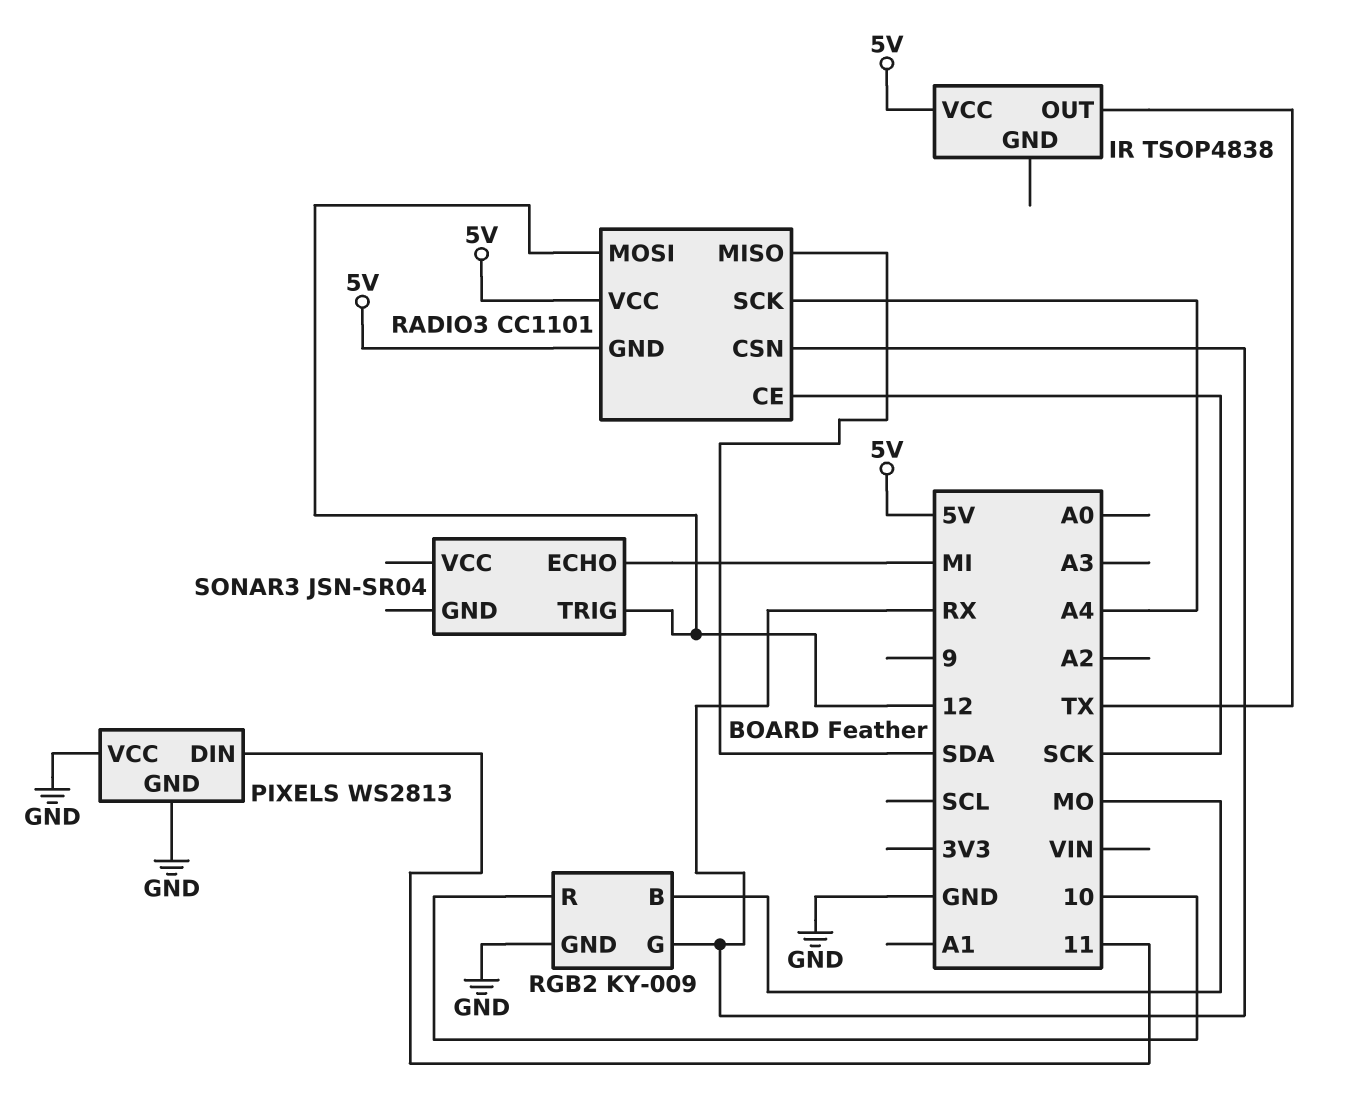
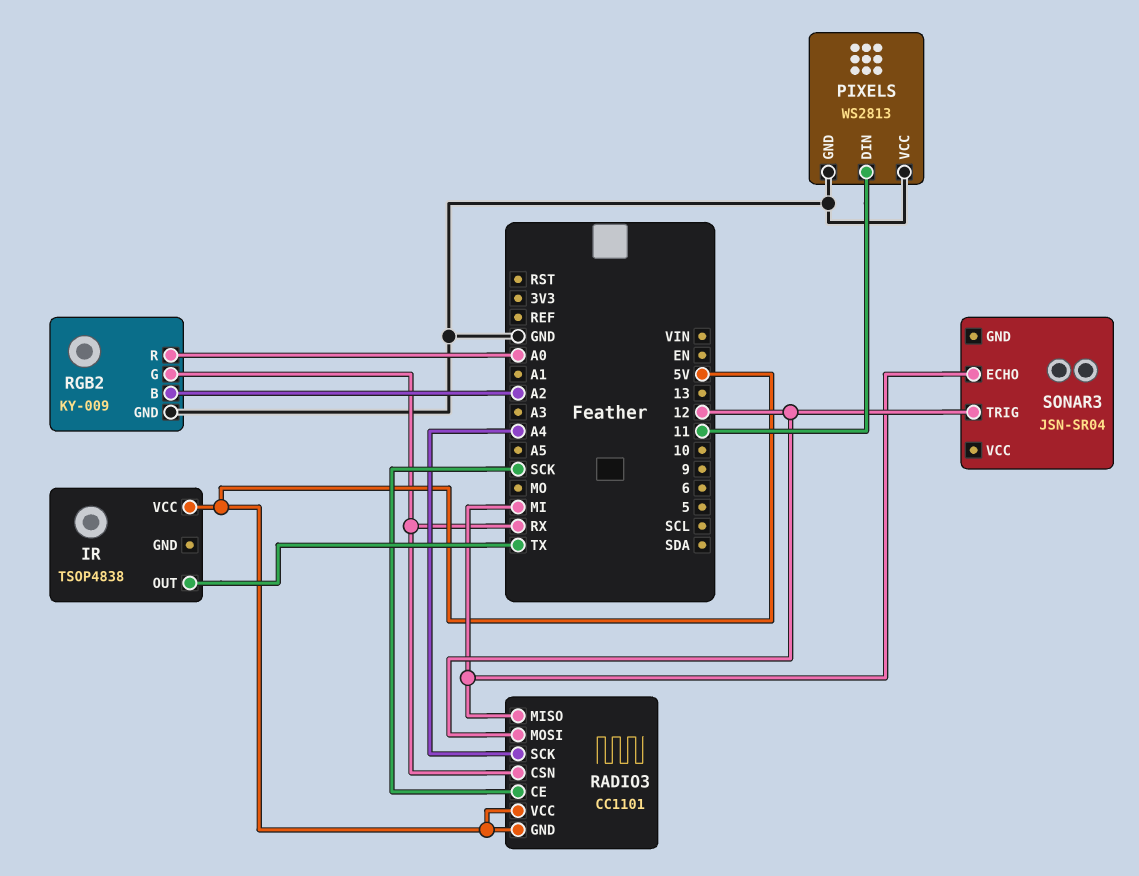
RADIO3 pin MISO: SDA -> MI
RGB2 pin B: MO -> A2
RGB2 pin R: 10 -> A0

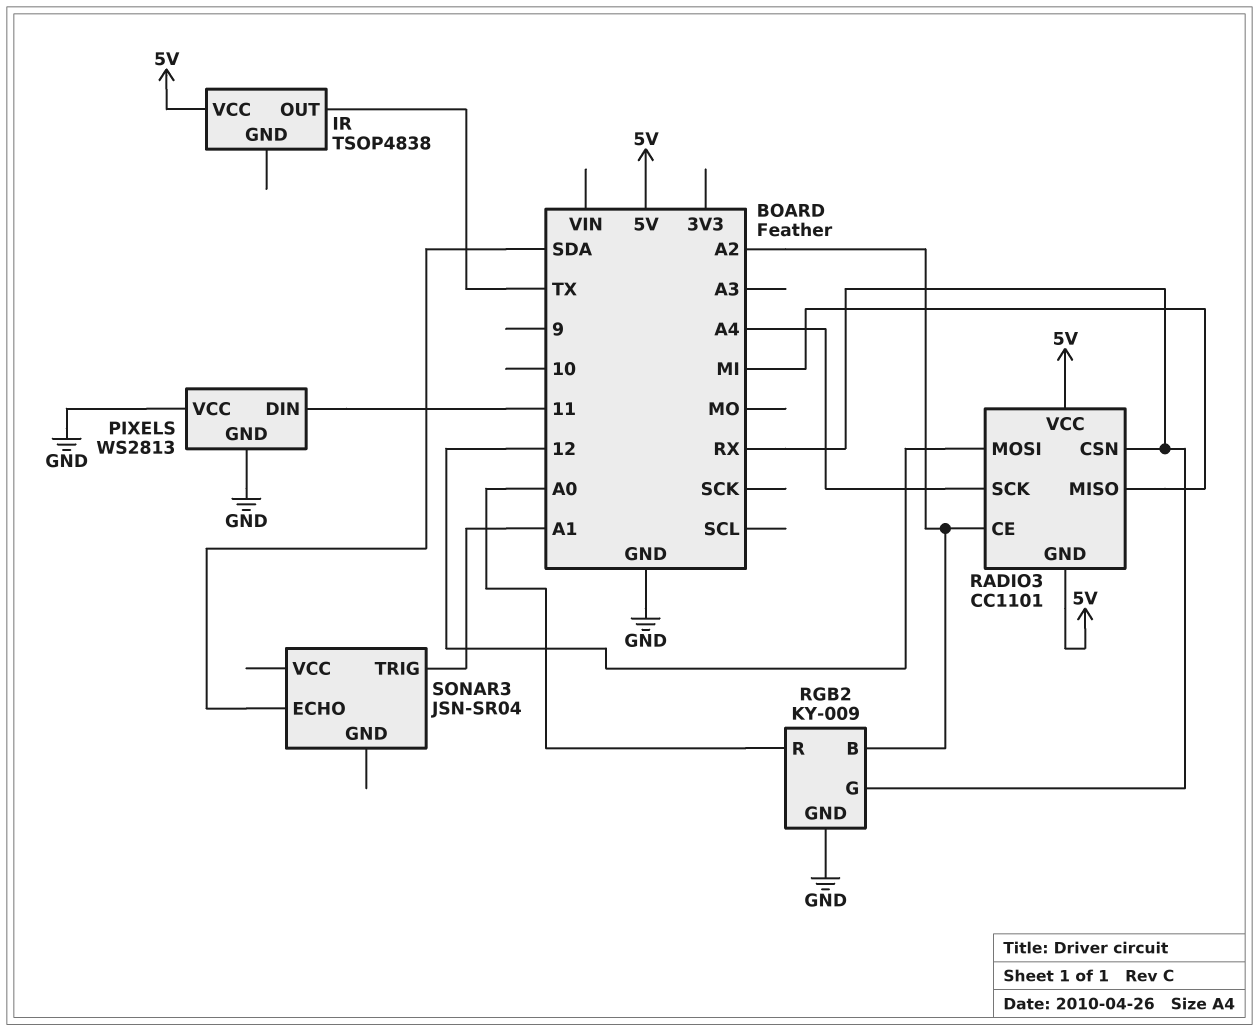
RADIO3 pin CE: SCK -> A2
SONAR3 pin ECHO: MI -> SDA
SONAR3 pin TRIG: 12 -> A1

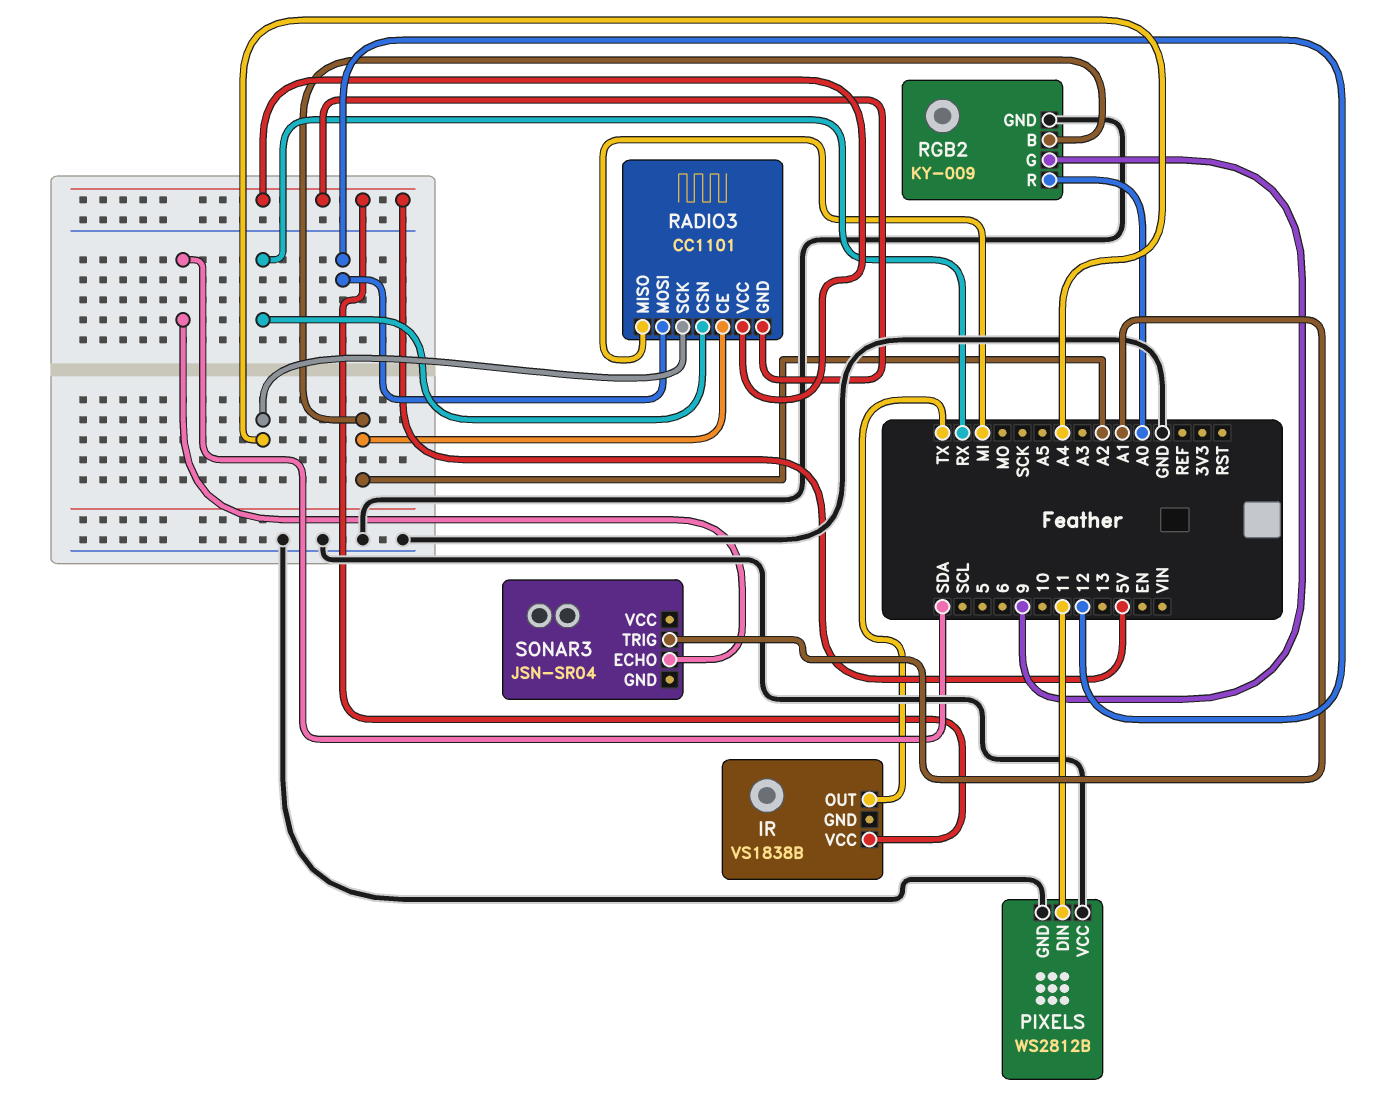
IR: TSOP4838 -> VS1838B
PIXELS: WS2813 -> WS2812B
RGB2 pin G: RX -> 9

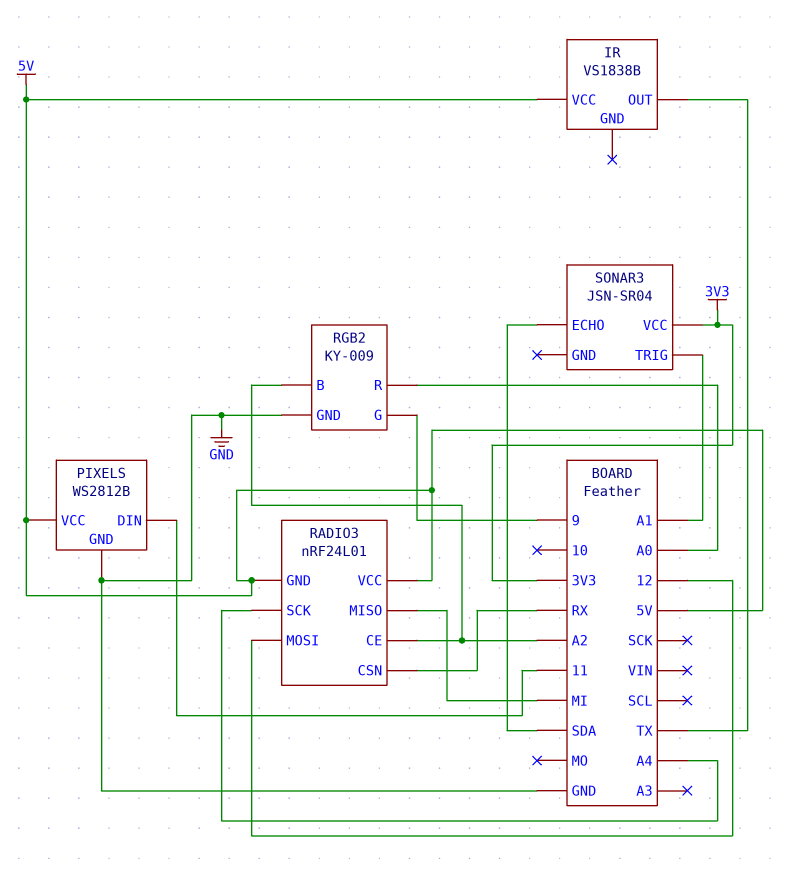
PIXELS pin VCC: GND -> 5V
RADIO3: CC1101 -> nRF24L01
SONAR3 pin VCC: none -> 3V3

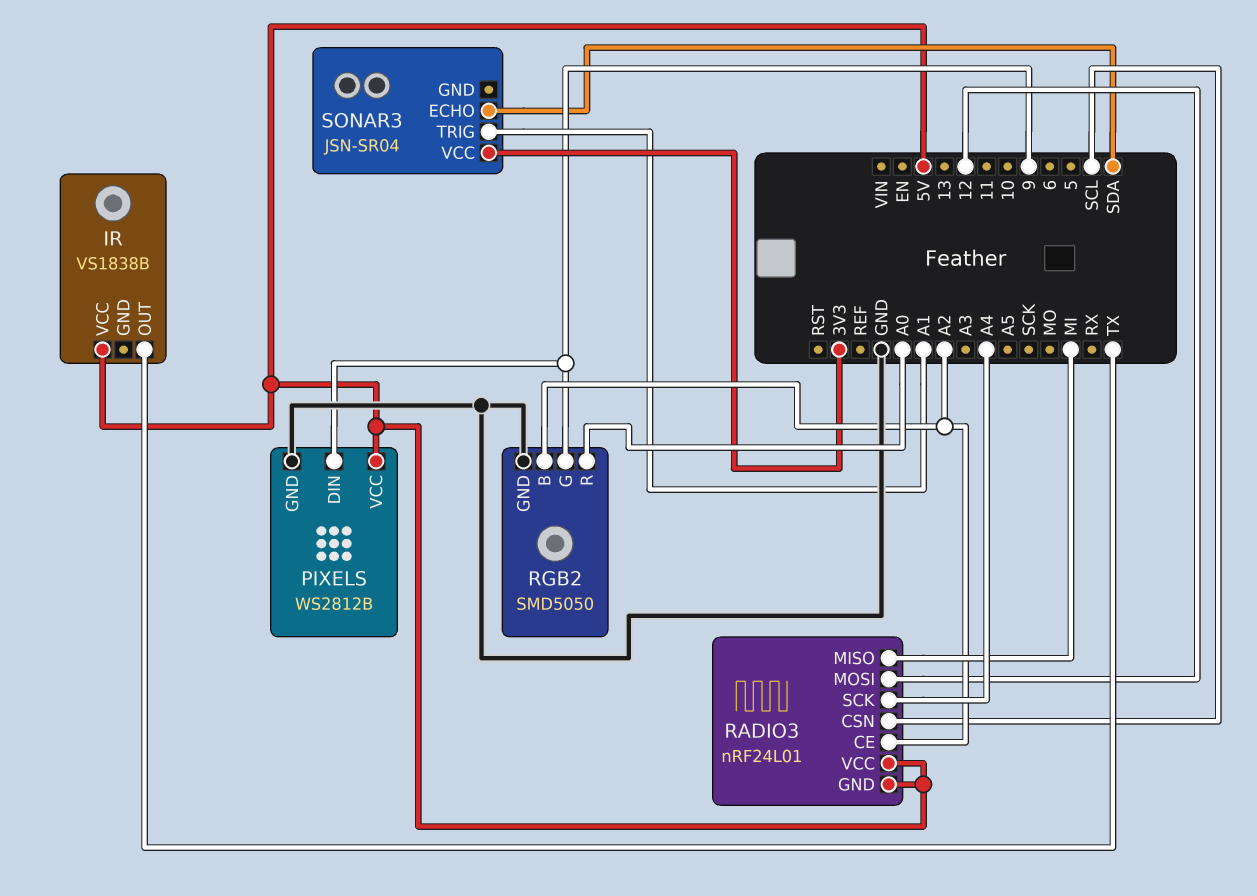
PIXELS pin DIN: 11 -> 9
RADIO3 pin CSN: RX -> SCL
RGB2: KY-009 -> SMD5050

